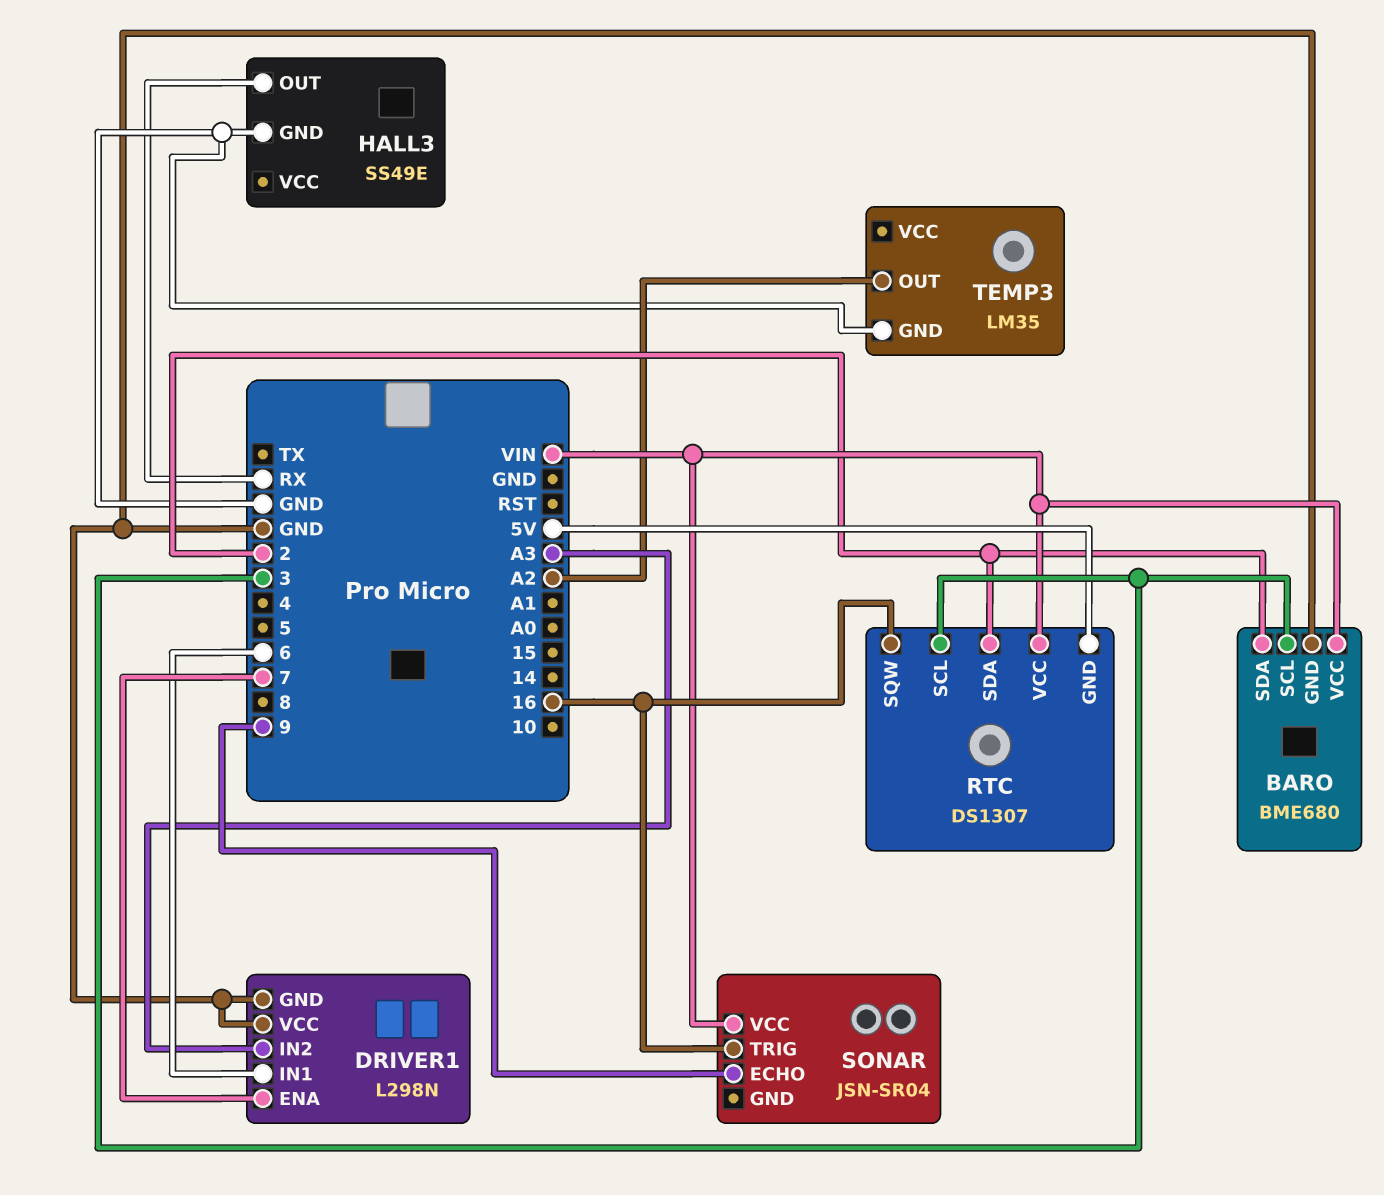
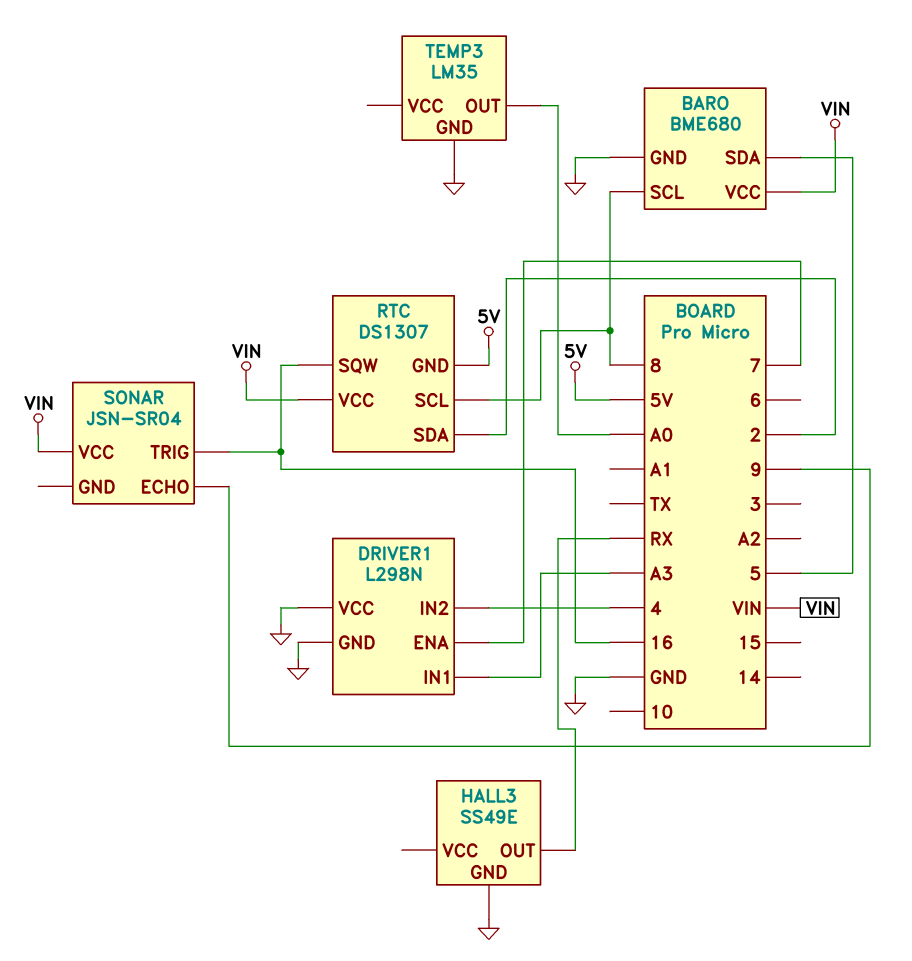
BARO pin SCL: 3 -> 8
BARO pin SDA: 2 -> 5
DRIVER1 pin IN1: 6 -> A3
DRIVER1 pin IN2: A3 -> 4
RTC pin SCL: 3 -> 8
TEMP3 pin OUT: A2 -> A0

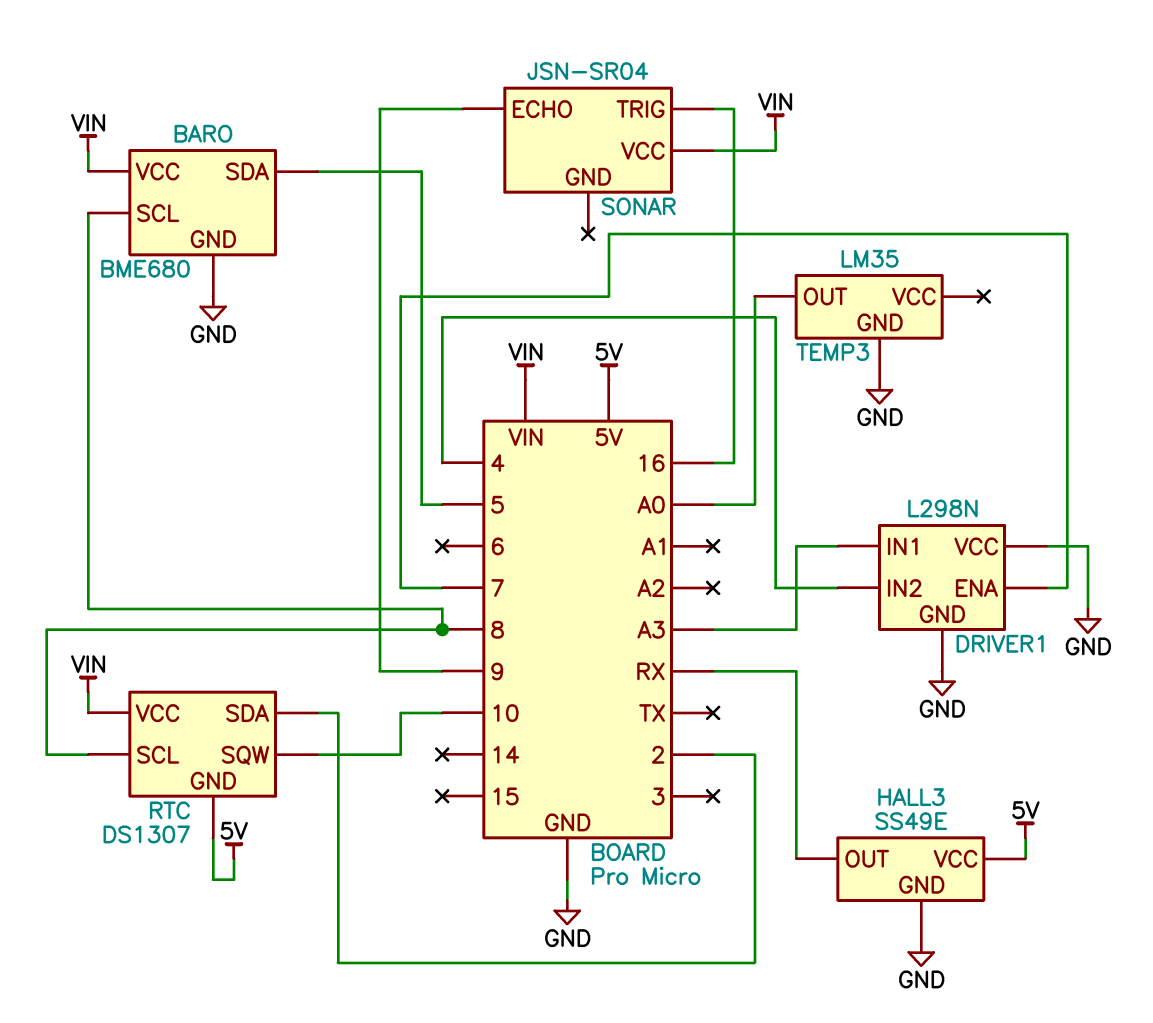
HALL3 pin VCC: none -> 5V
RTC pin SQW: 16 -> 10

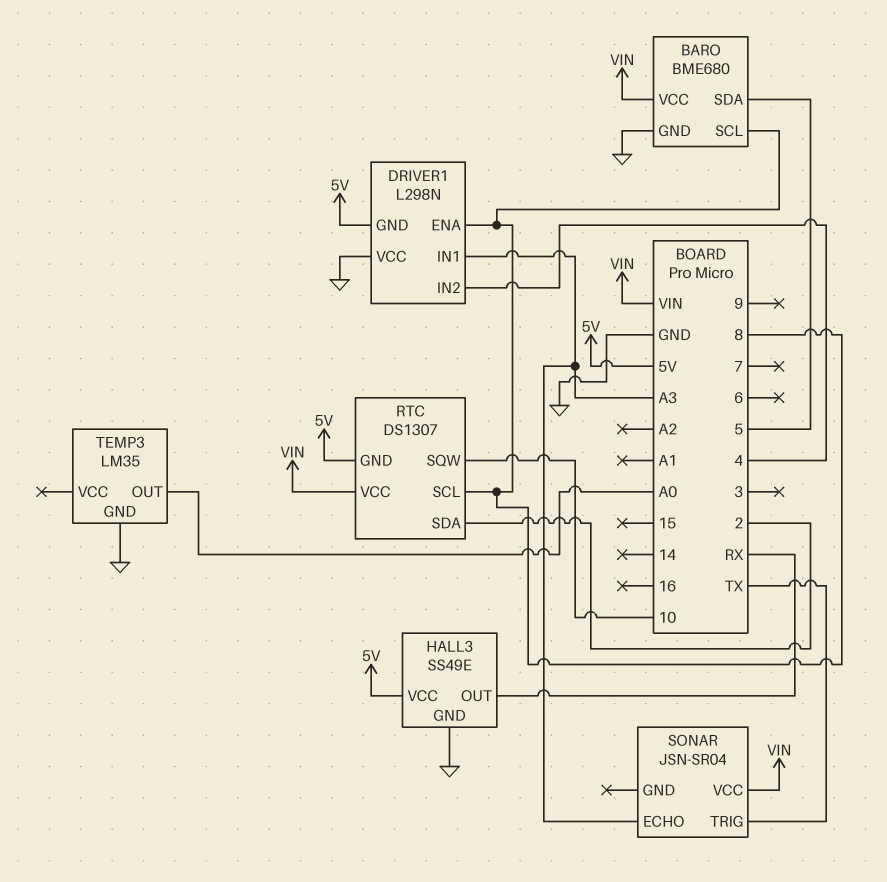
DRIVER1 pin ENA: 7 -> 8
DRIVER1 pin GND: GND -> 5V
SONAR pin ECHO: 9 -> A3
SONAR pin TRIG: 16 -> TX

